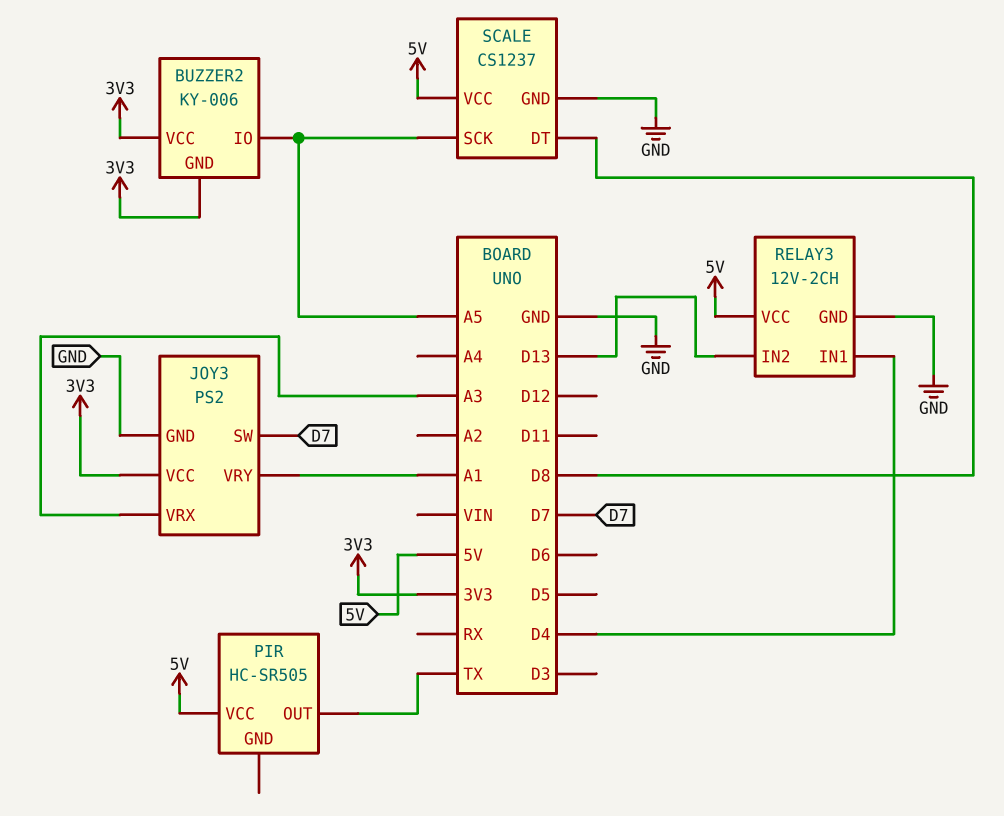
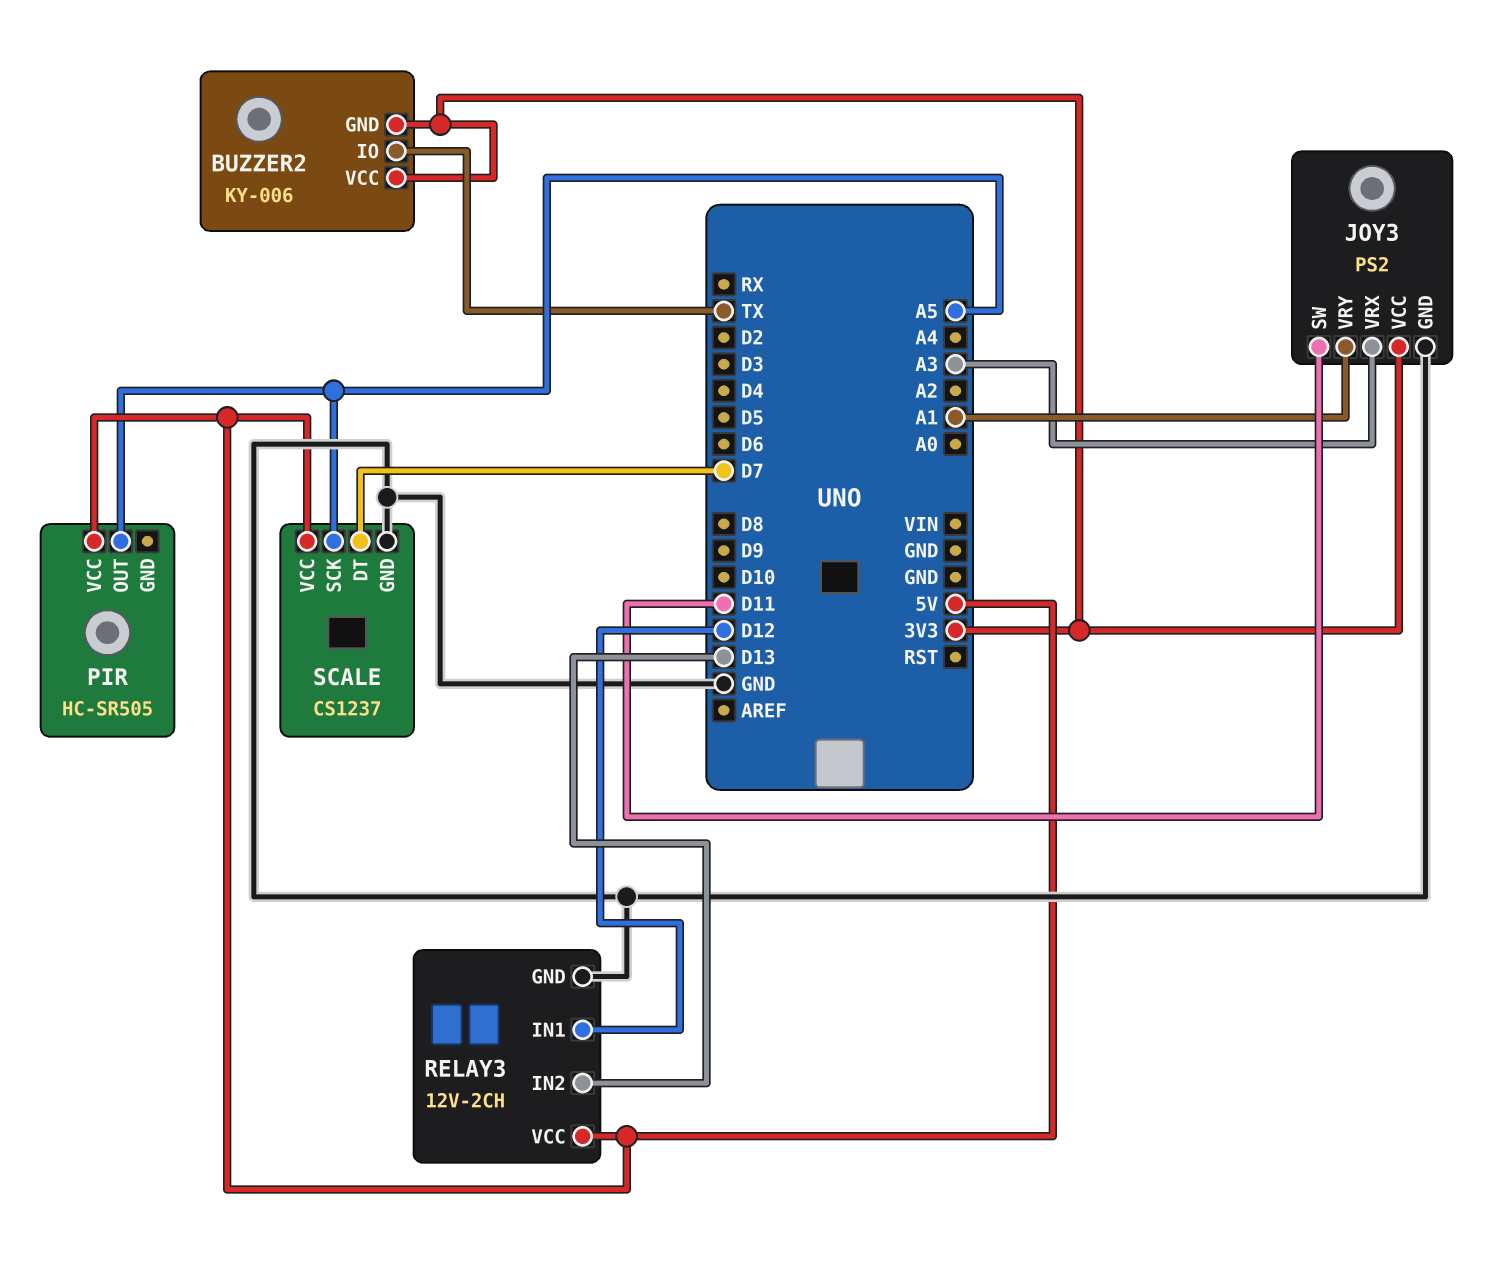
BUZZER2 pin IO: A5 -> TX
JOY3 pin SW: D7 -> D11
PIR pin OUT: TX -> A5
RELAY3 pin IN1: D4 -> D12
SCALE pin DT: D8 -> D7

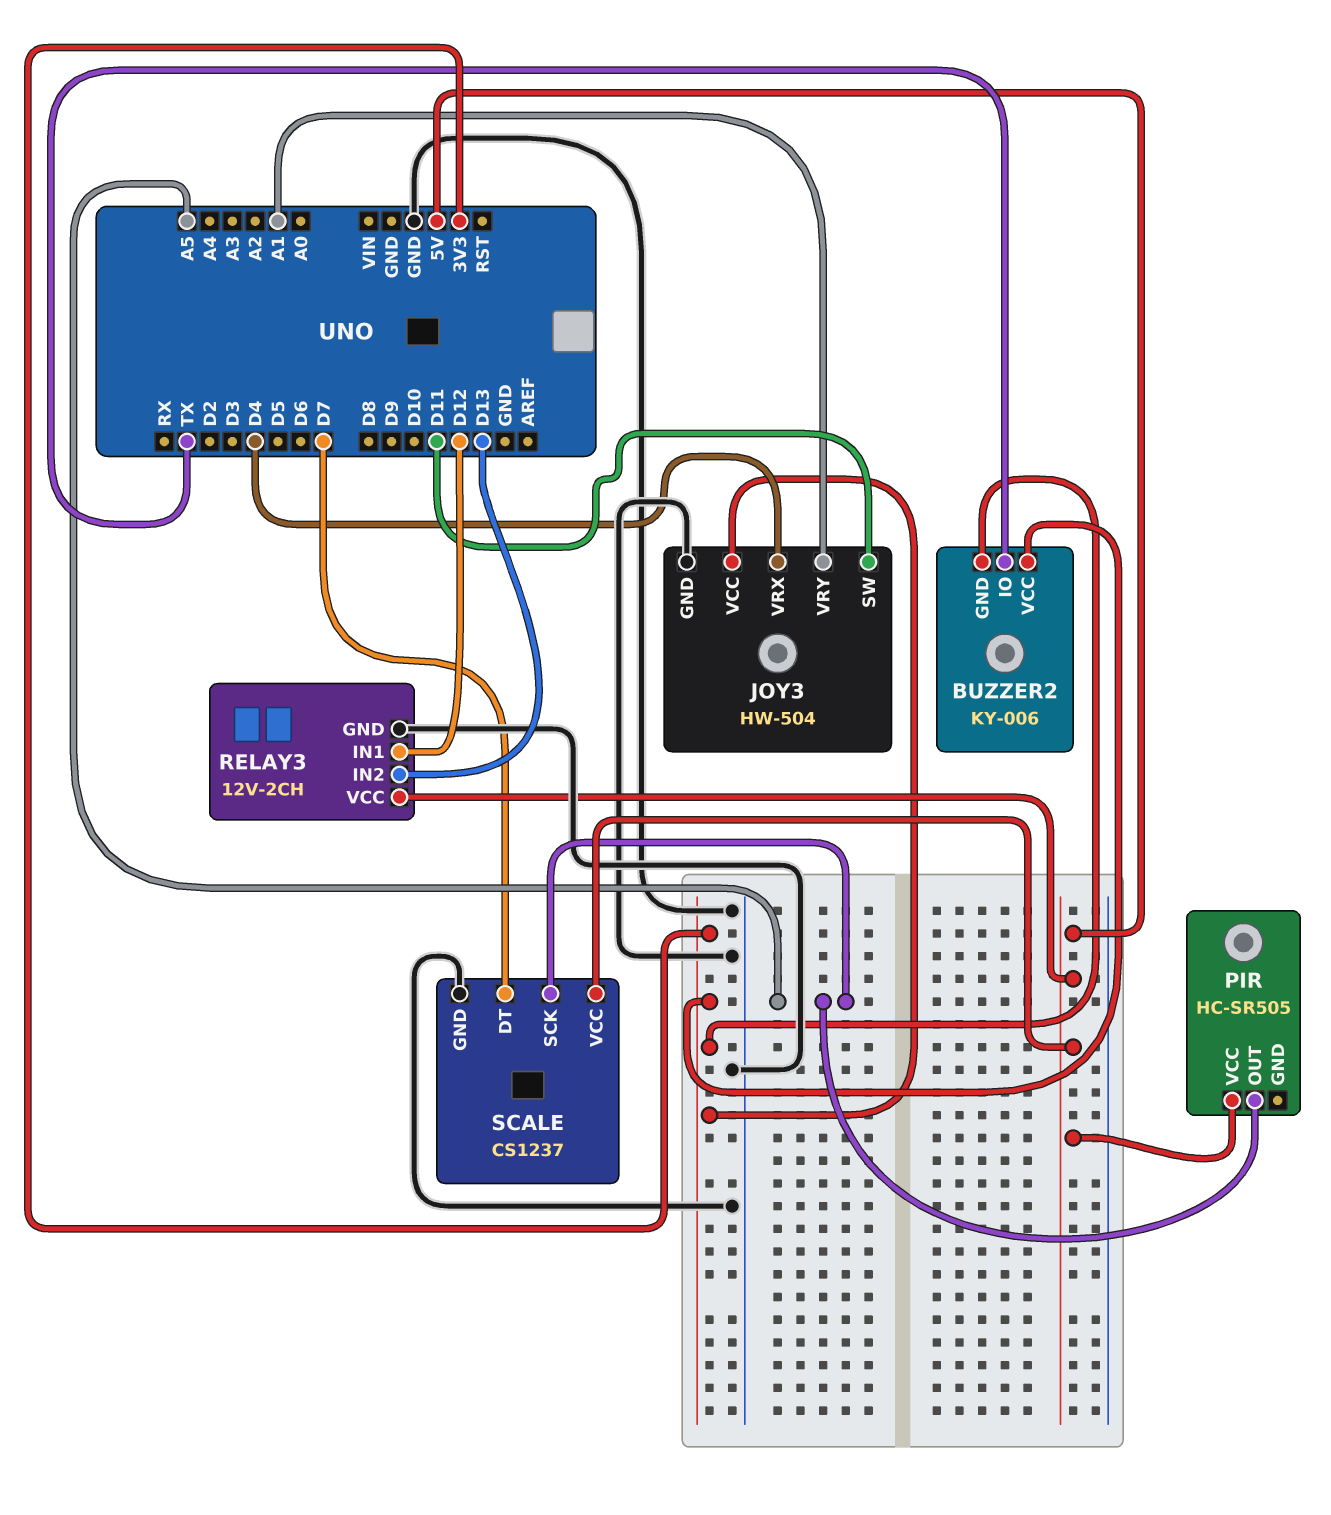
JOY3: PS2 -> HW-504
JOY3 pin VRX: A3 -> D4

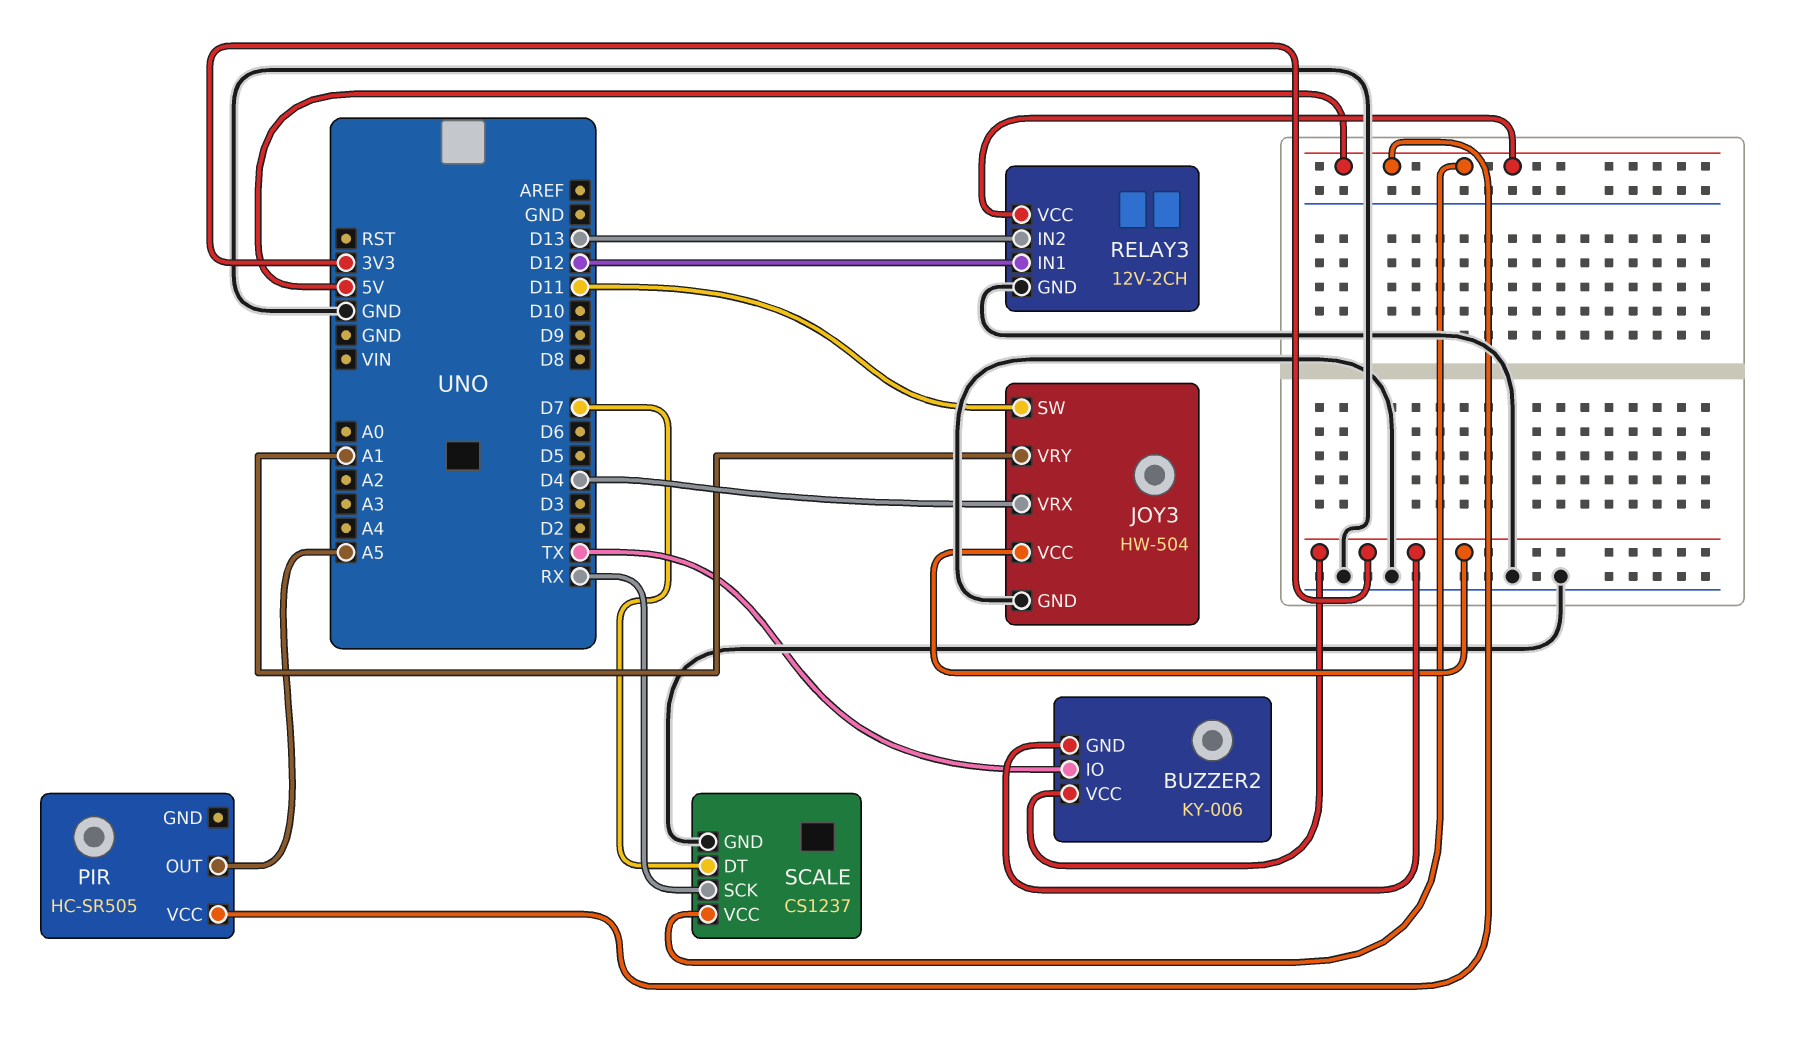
SCALE pin SCK: A5 -> RX

